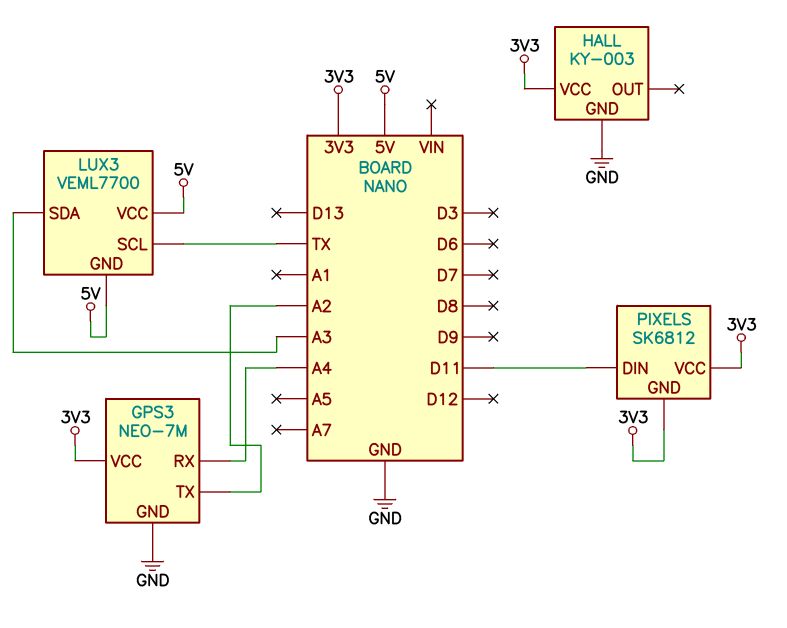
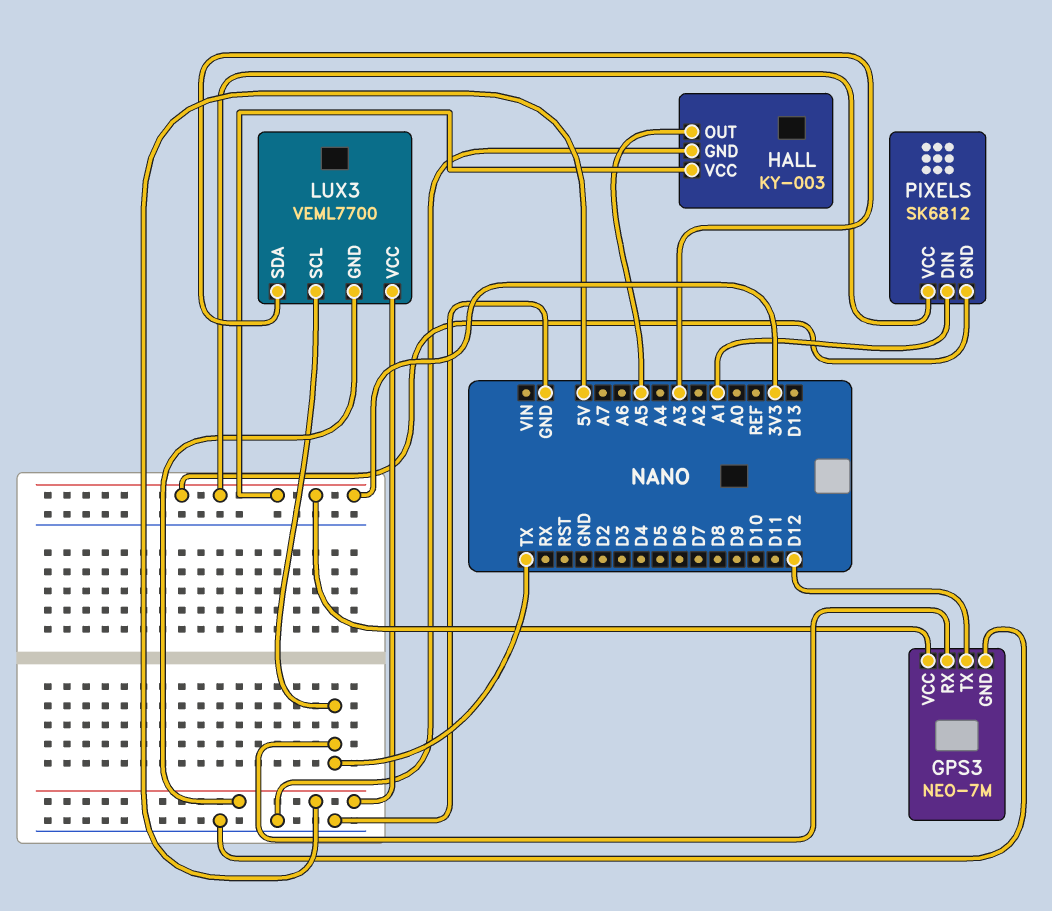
GPS3 pin RX: A4 -> TX
GPS3 pin TX: A2 -> D12
HALL pin OUT: none -> A5
PIXELS pin DIN: D11 -> A1

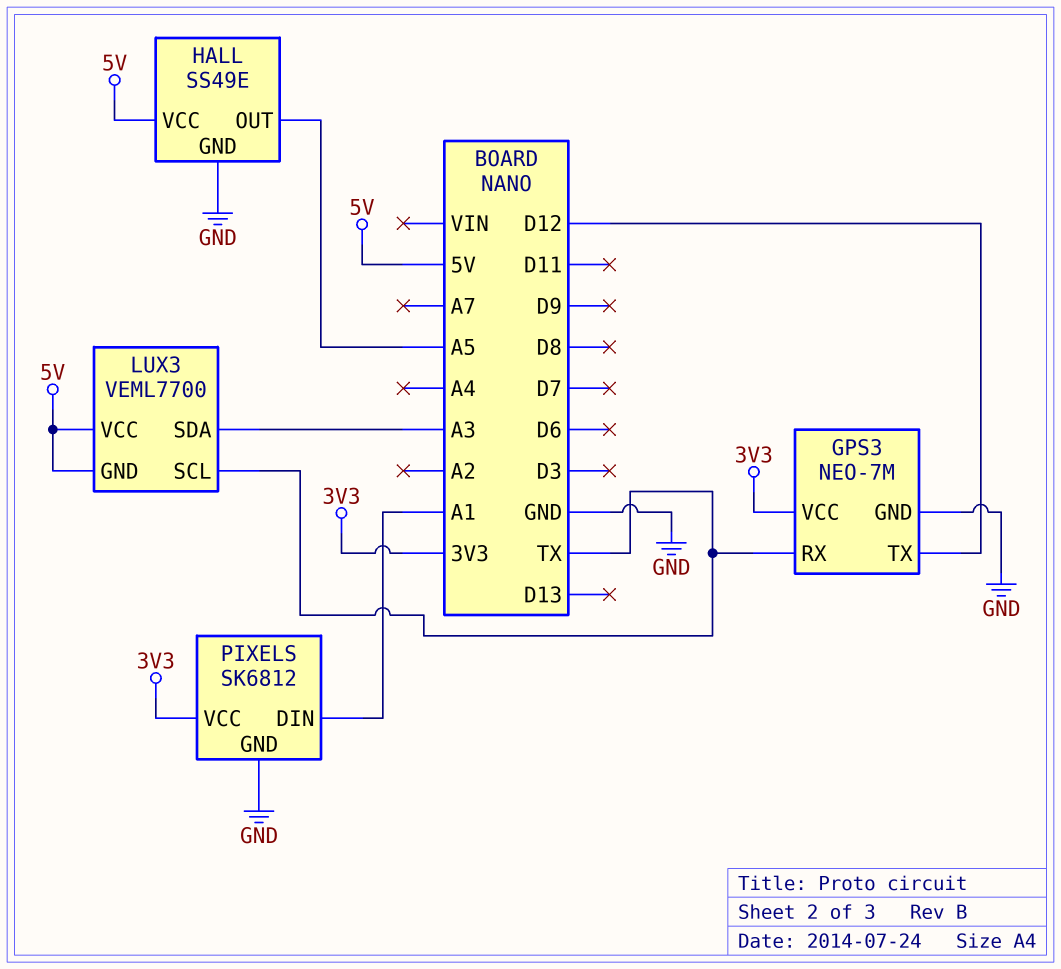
HALL: KY-003 -> SS49E
HALL pin VCC: 3V3 -> 5V
PIXELS pin GND: 3V3 -> GND

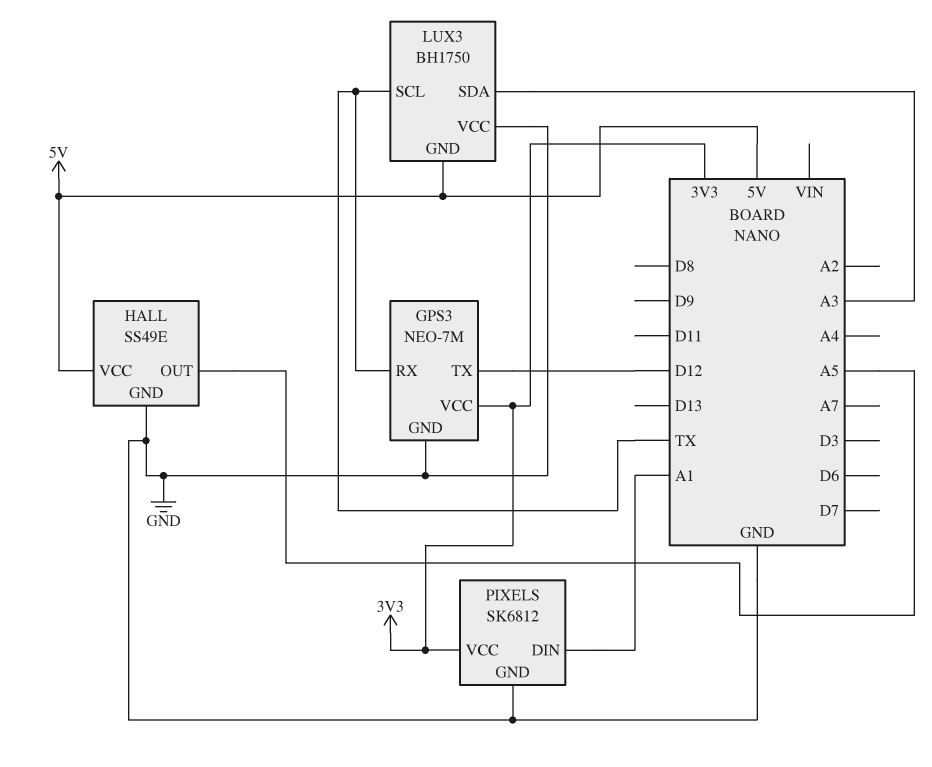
LUX3: VEML7700 -> BH1750
LUX3 pin VCC: 5V -> GND

